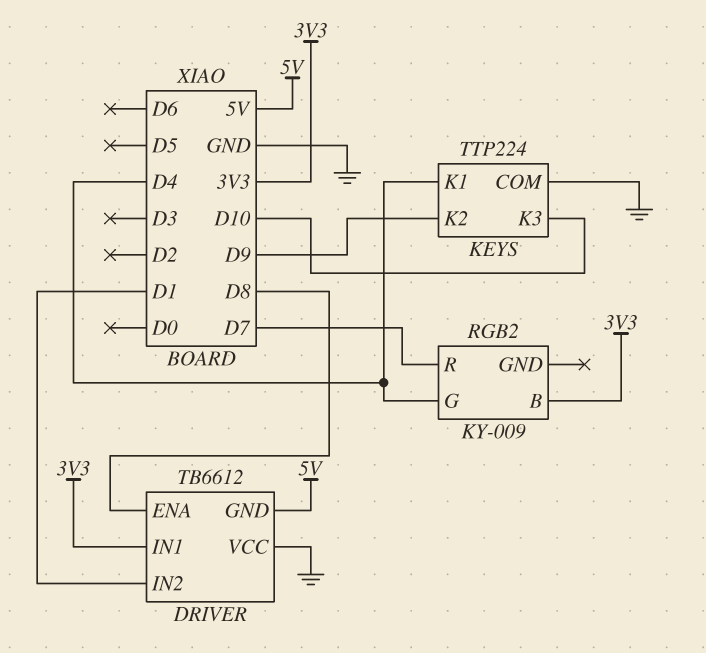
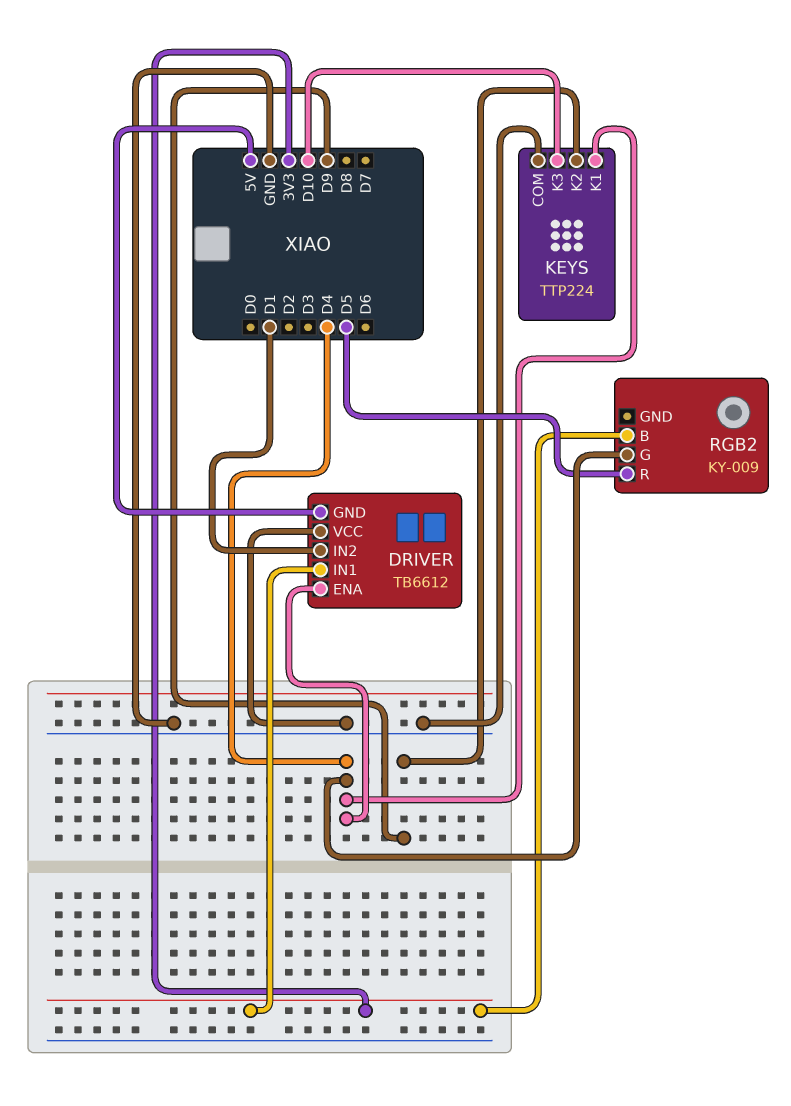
DRIVER pin ENA: D8 -> D4
RGB2 pin R: D7 -> D5

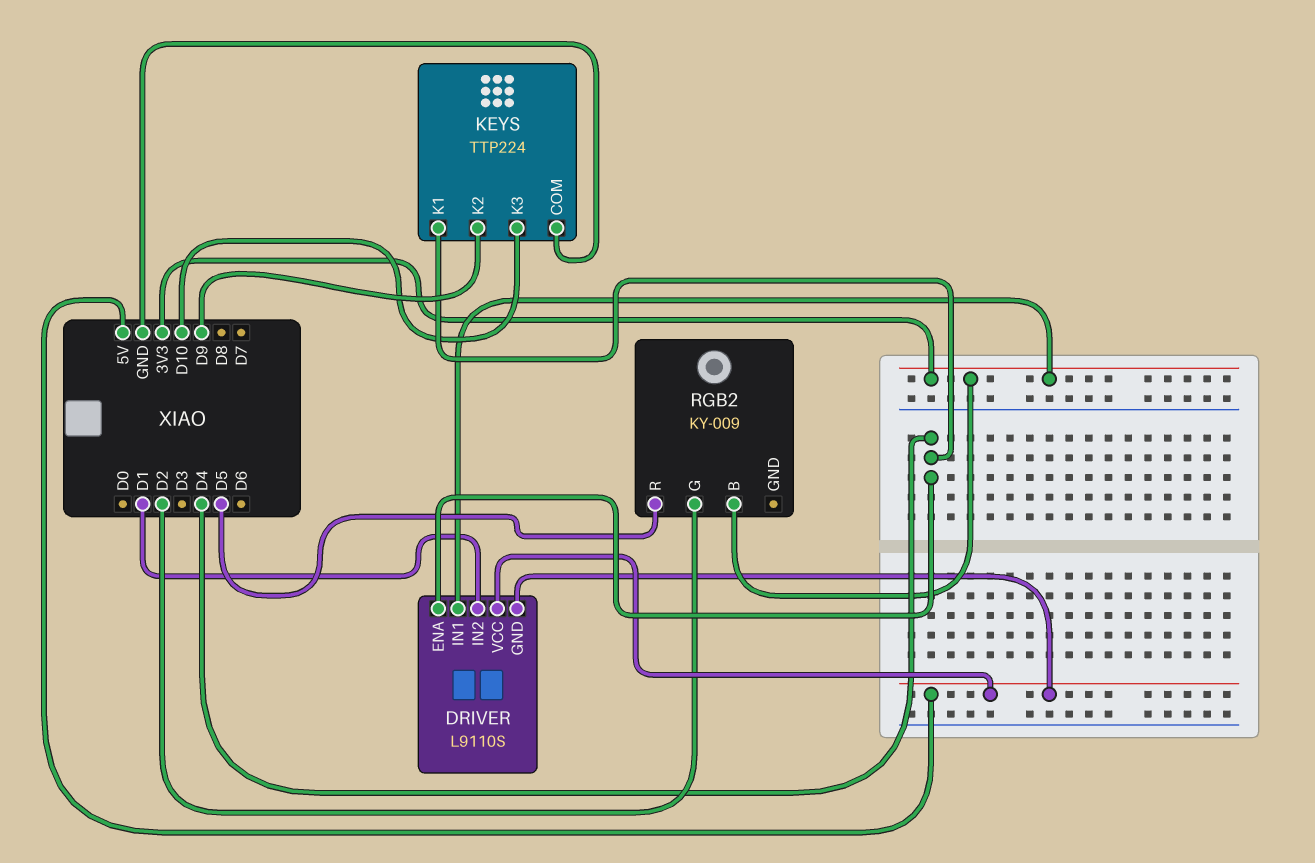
DRIVER: TB6612 -> L9110S
DRIVER pin VCC: GND -> 5V
RGB2 pin G: D4 -> D2

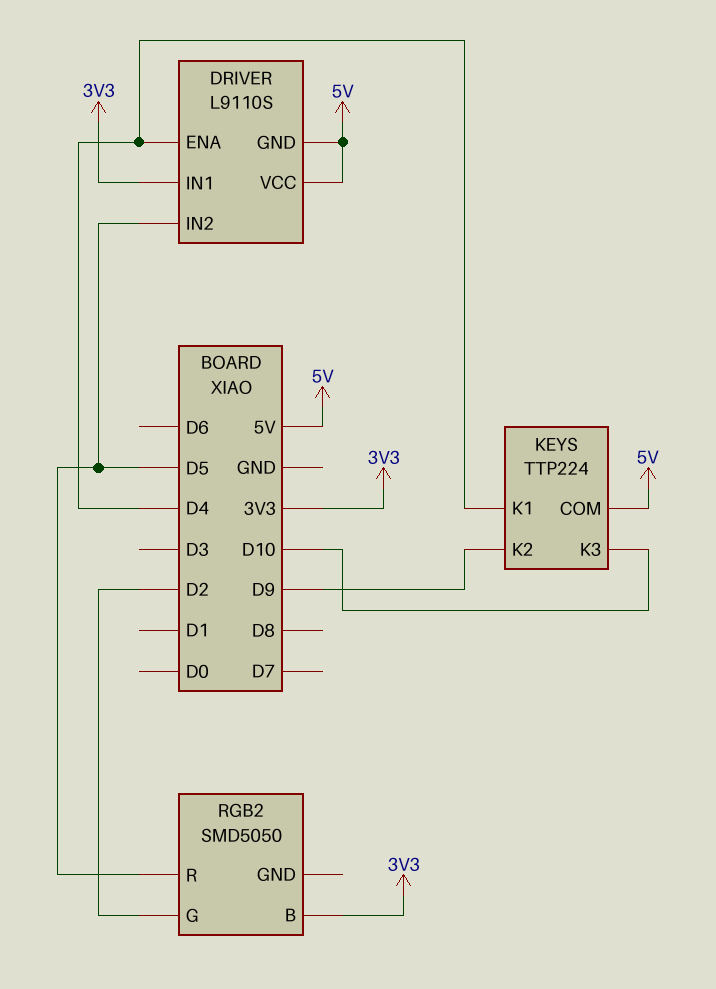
DRIVER pin IN2: D1 -> D5
KEYS pin COM: GND -> 5V
RGB2: KY-009 -> SMD5050

